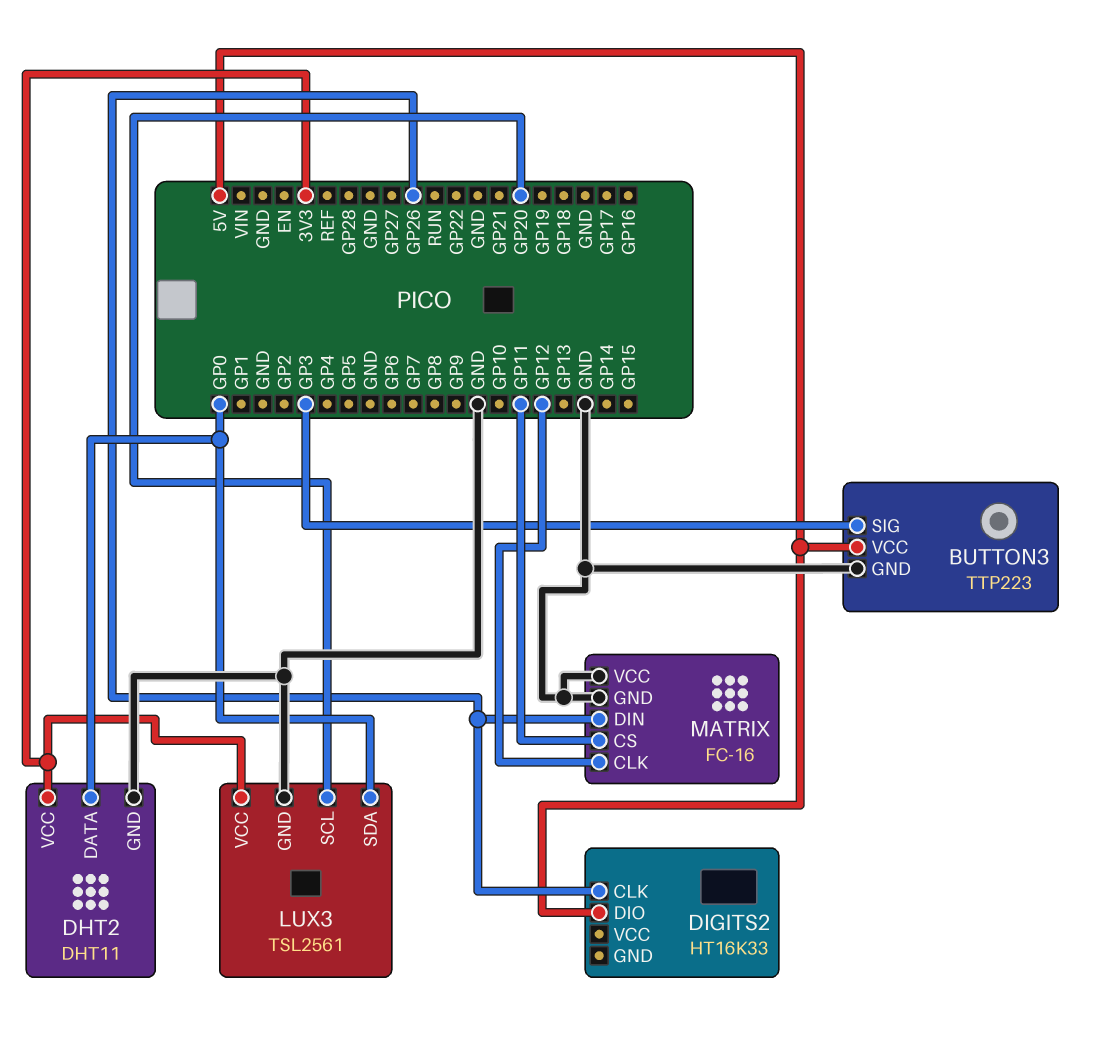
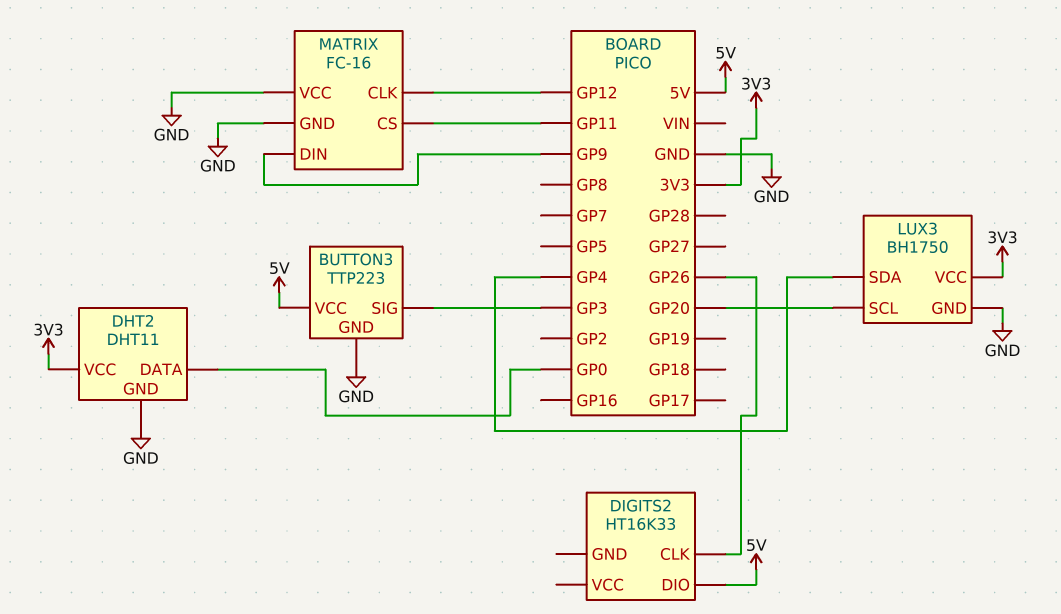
LUX3: TSL2561 -> BH1750
LUX3 pin SDA: GP0 -> GP4
MATRIX pin DIN: GP26 -> GP9

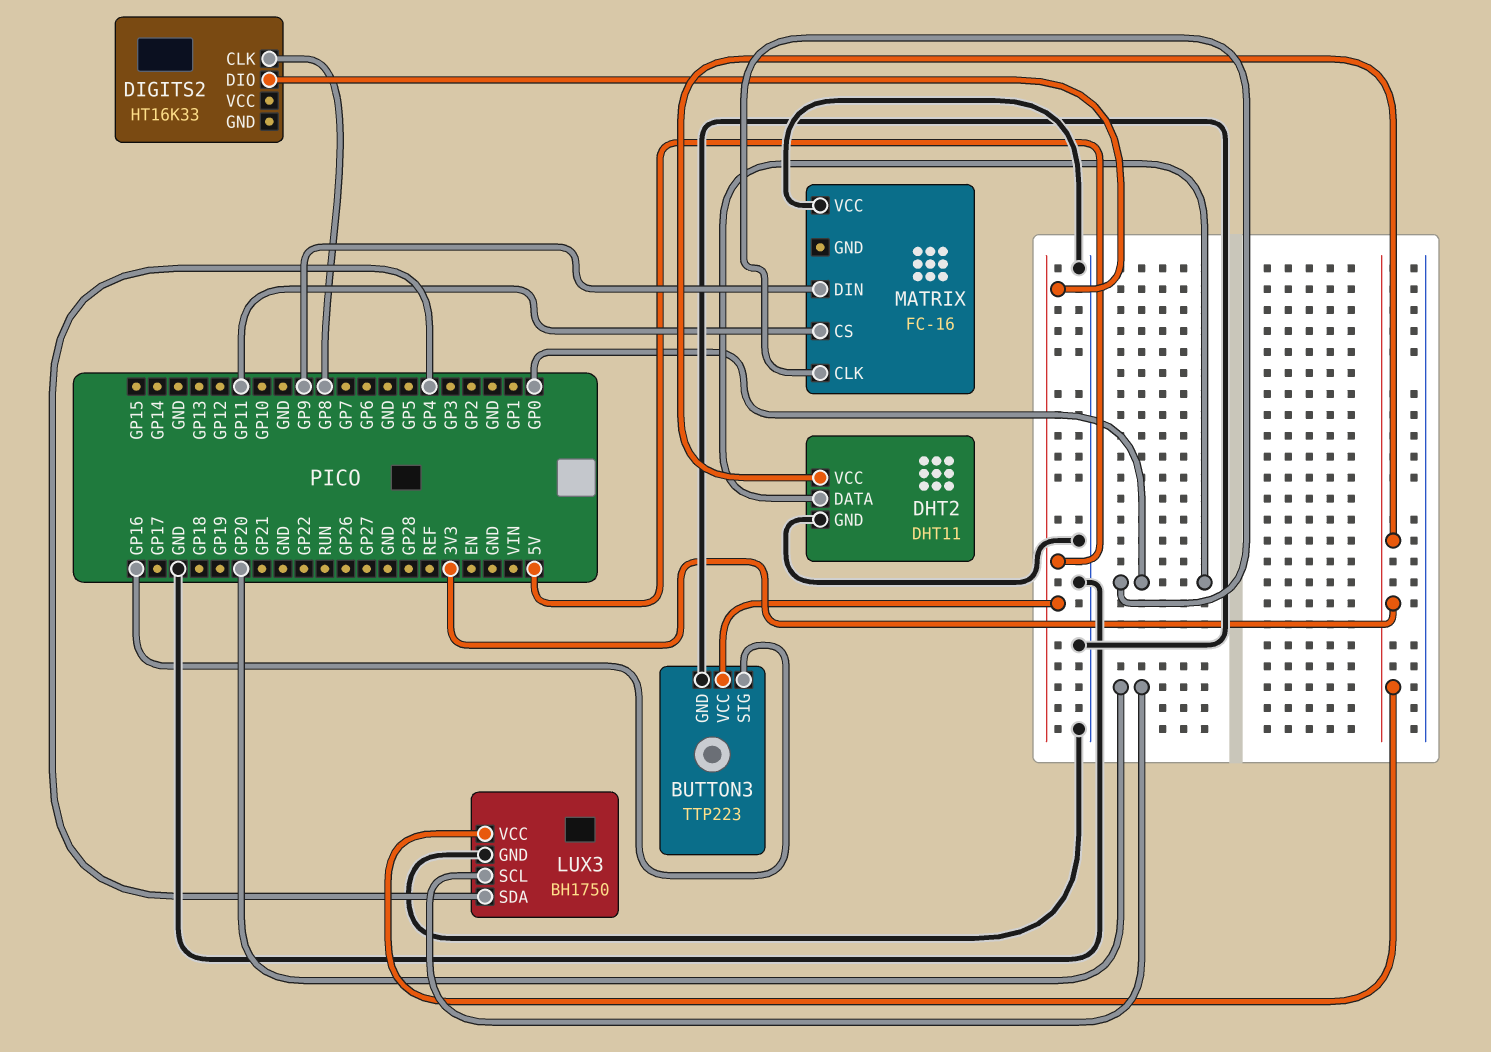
BUTTON3 pin SIG: GP3 -> GP16
DIGITS2 pin CLK: GP26 -> GP8
MATRIX pin CLK: GP12 -> GP0
MATRIX pin GND: GND -> none

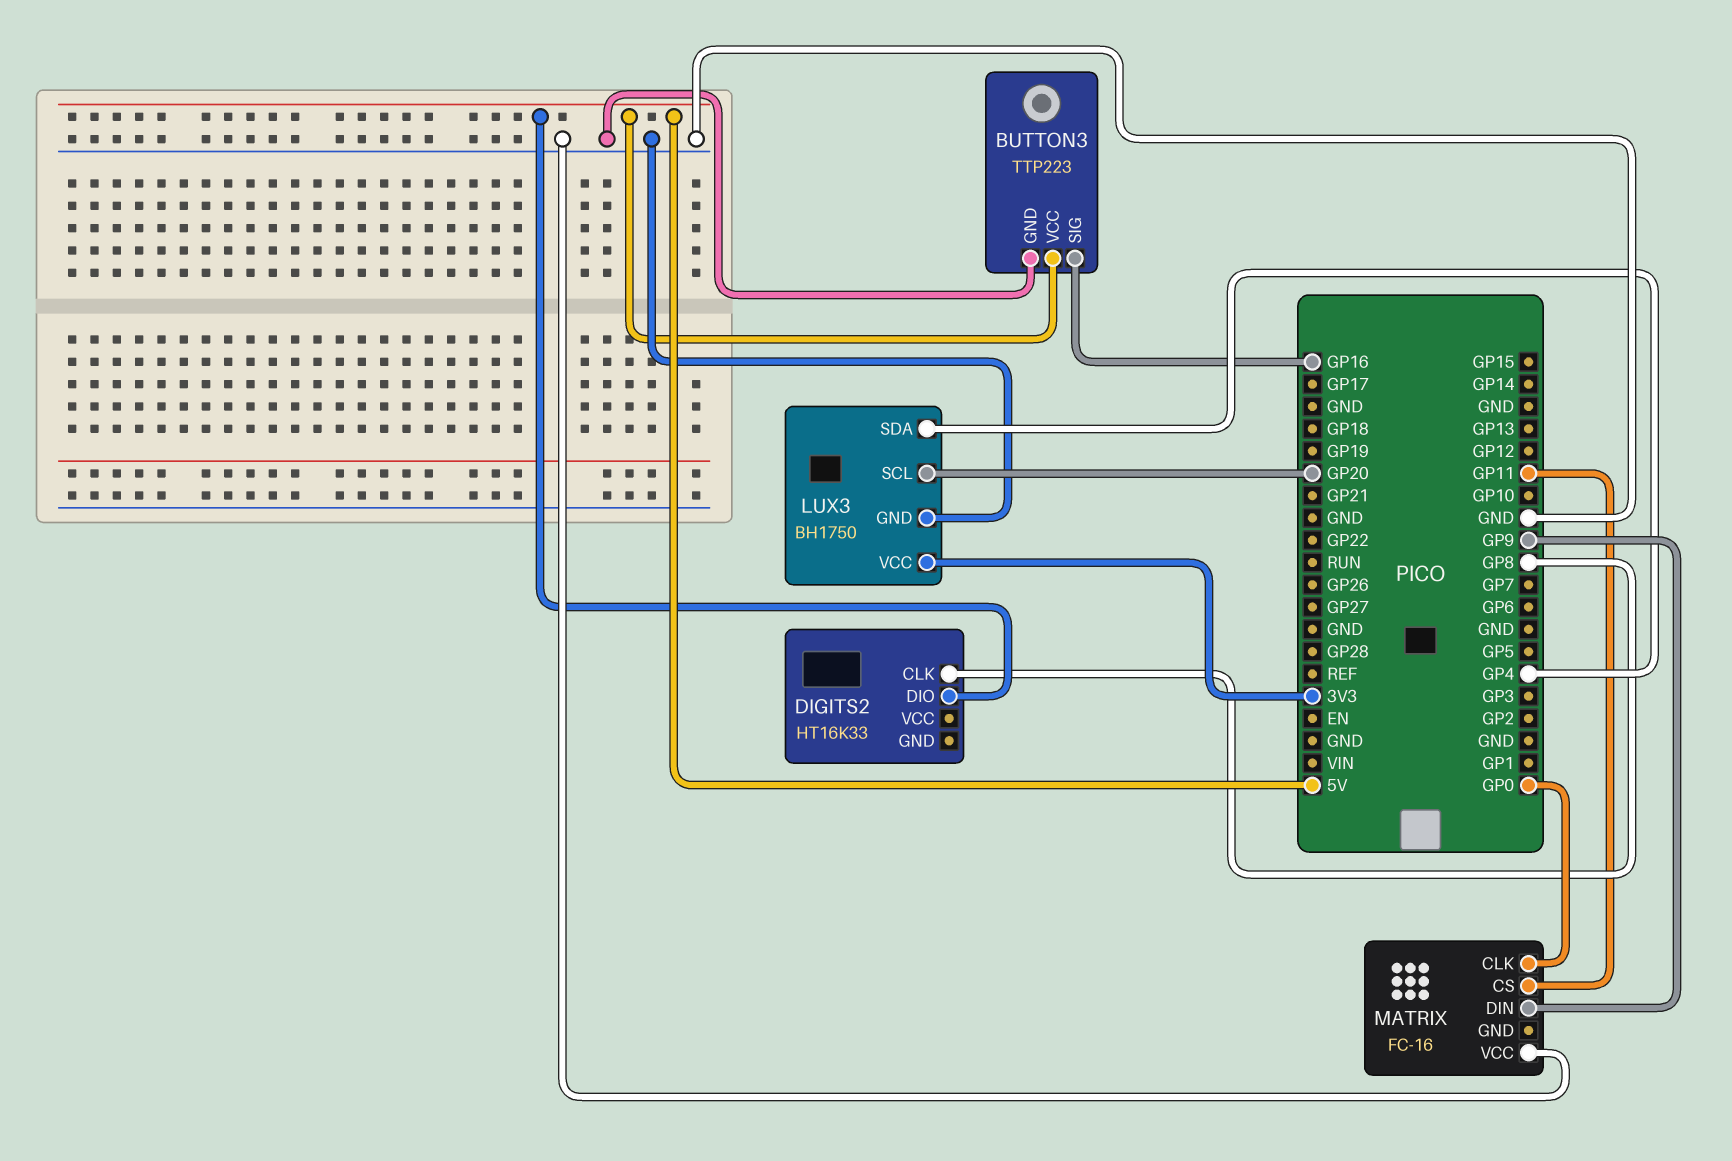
DHT2: DHT11 -> none
DHT2 pin DATA: GP0 -> none
DHT2 pin GND: GND -> none
DHT2 pin VCC: 3V3 -> none

